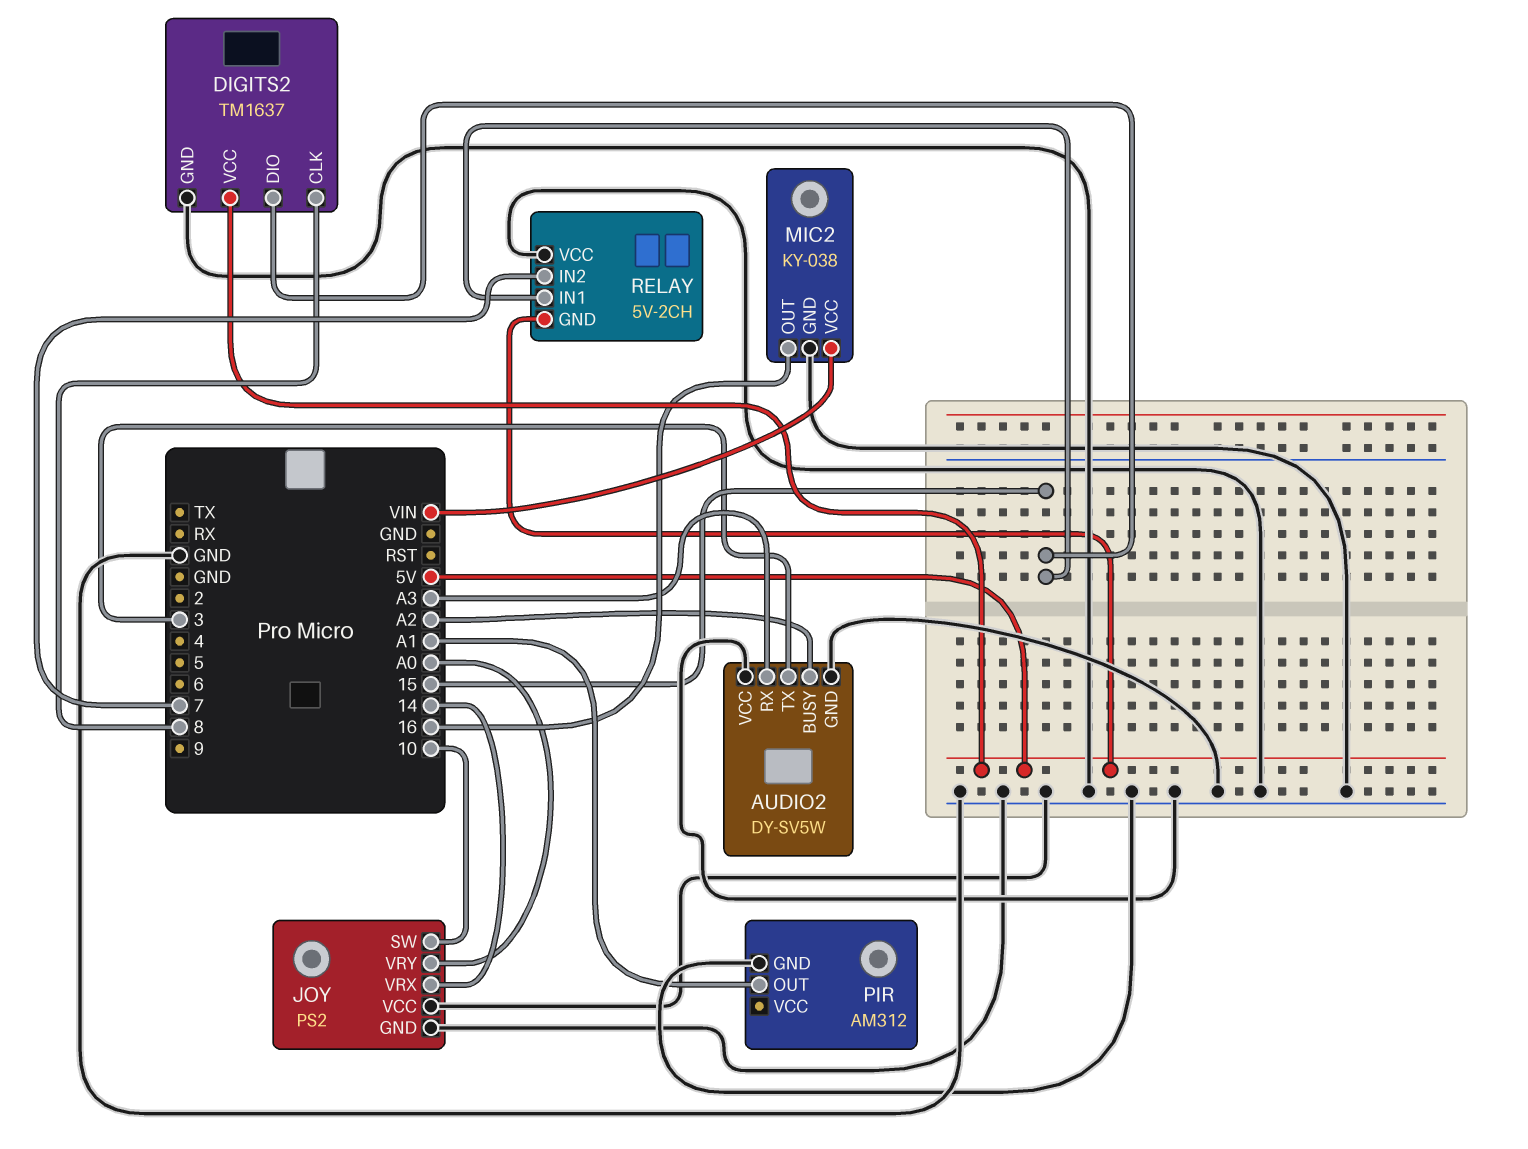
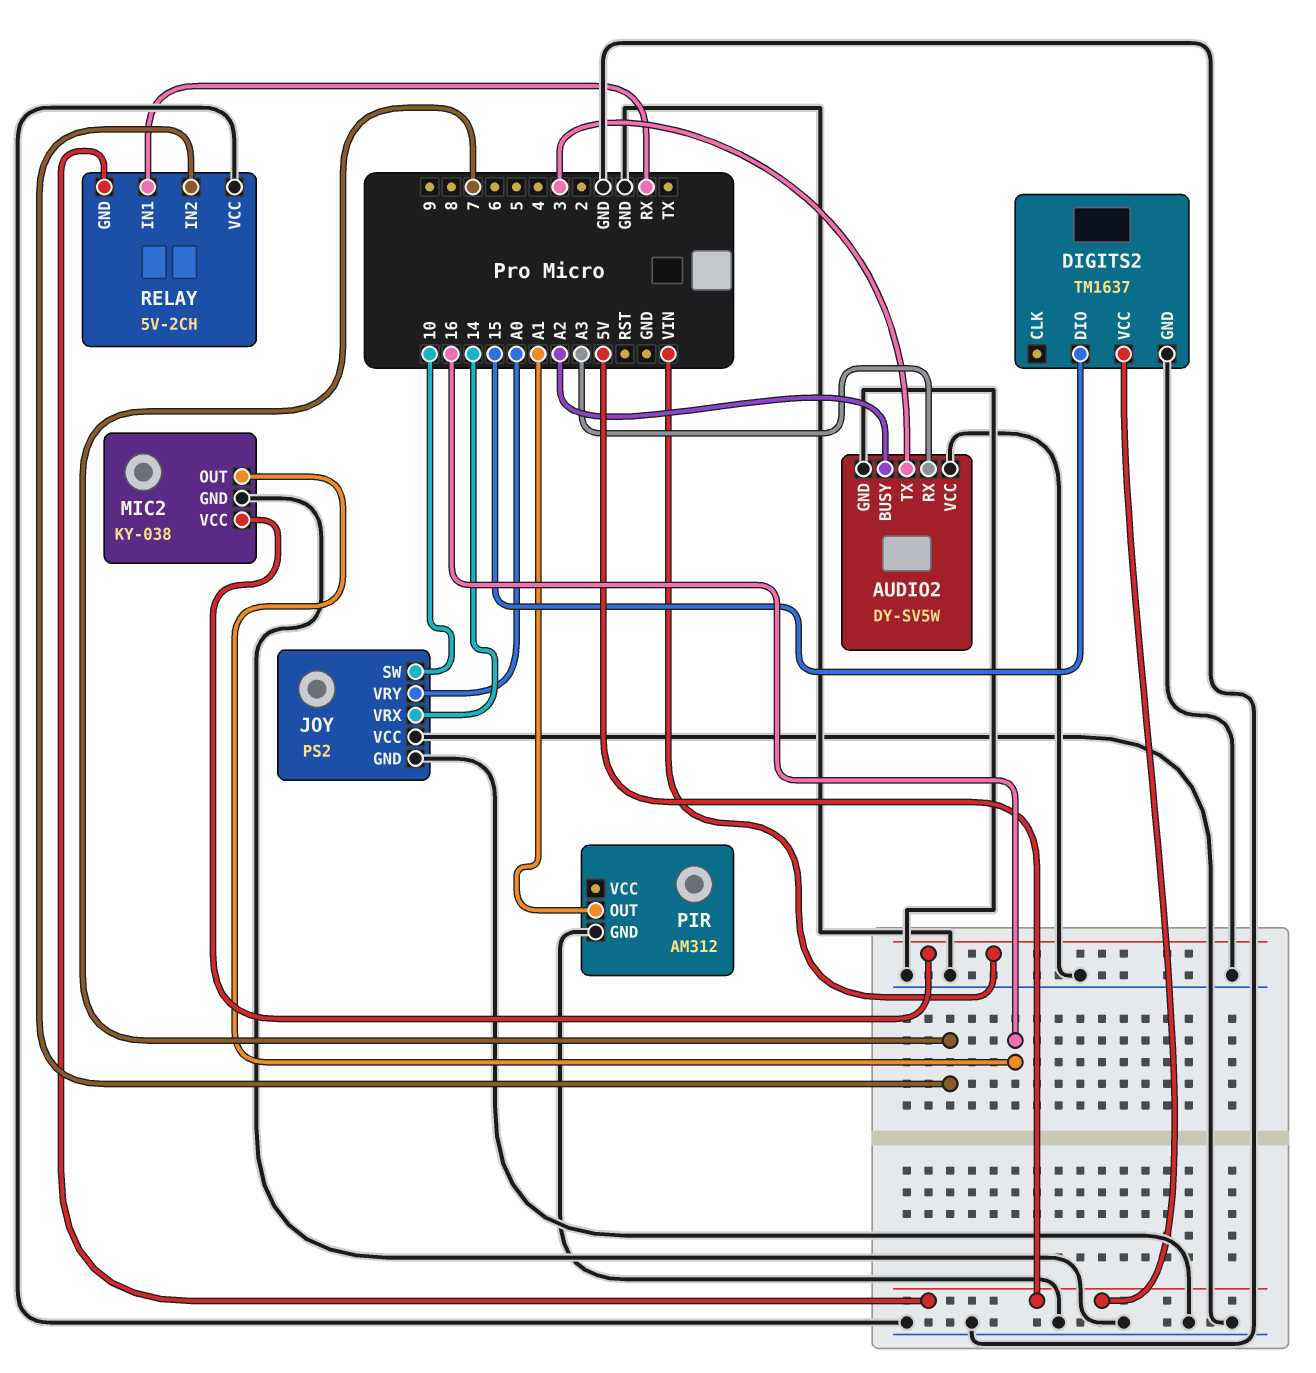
DIGITS2 pin CLK: 8 -> none
RELAY pin IN1: 15 -> RX

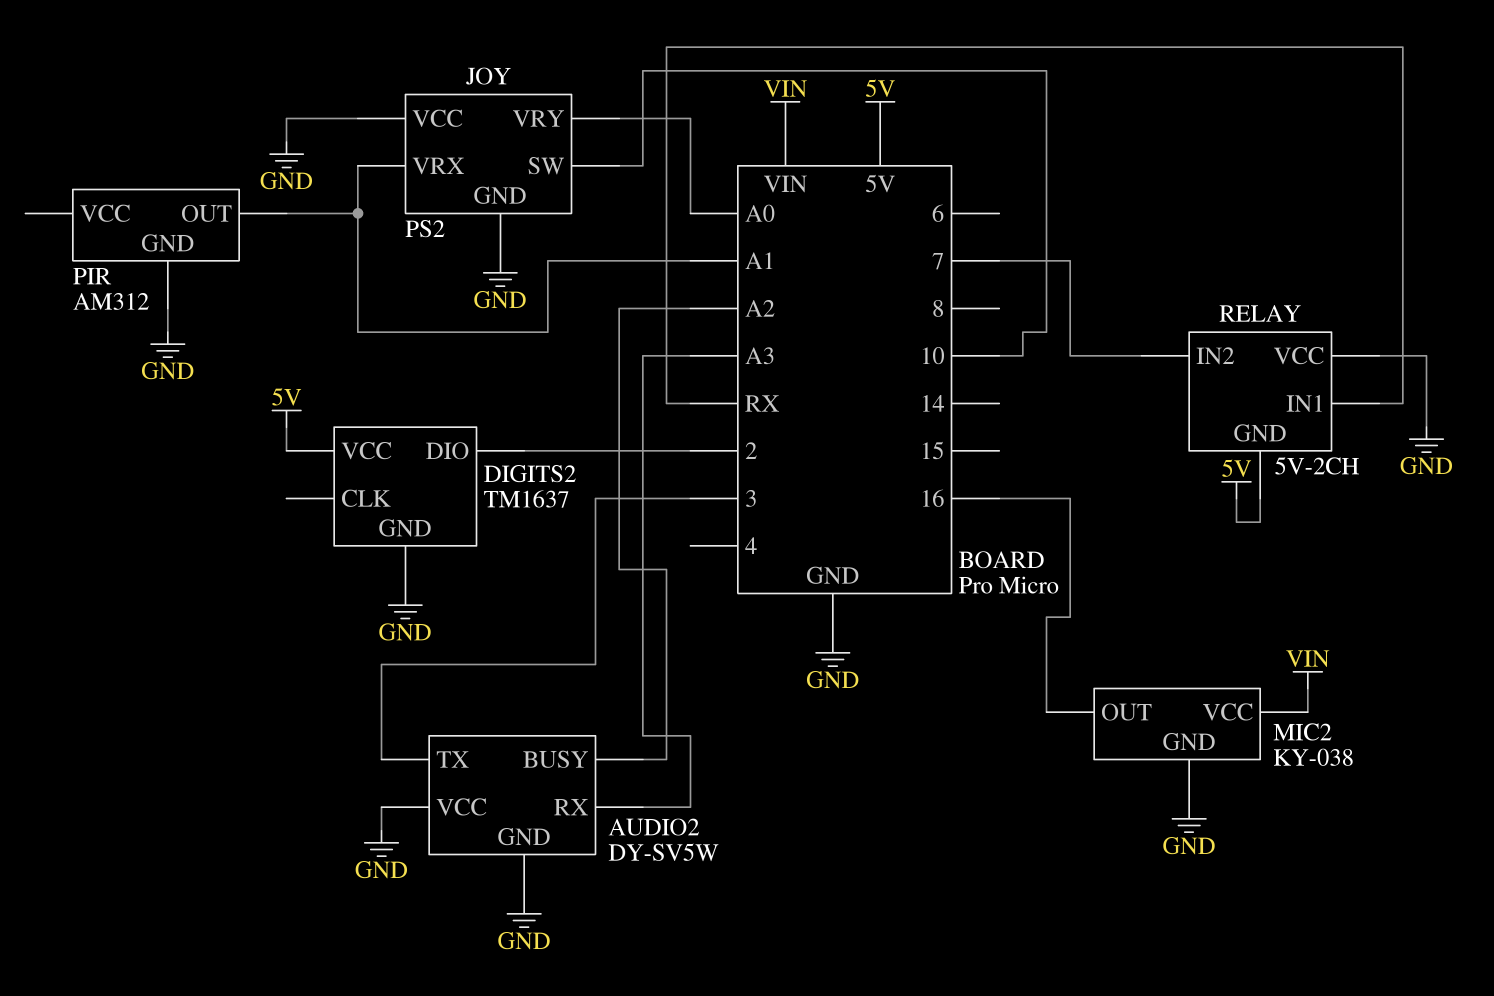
DIGITS2 pin DIO: 15 -> 2
JOY pin VRX: 14 -> A1

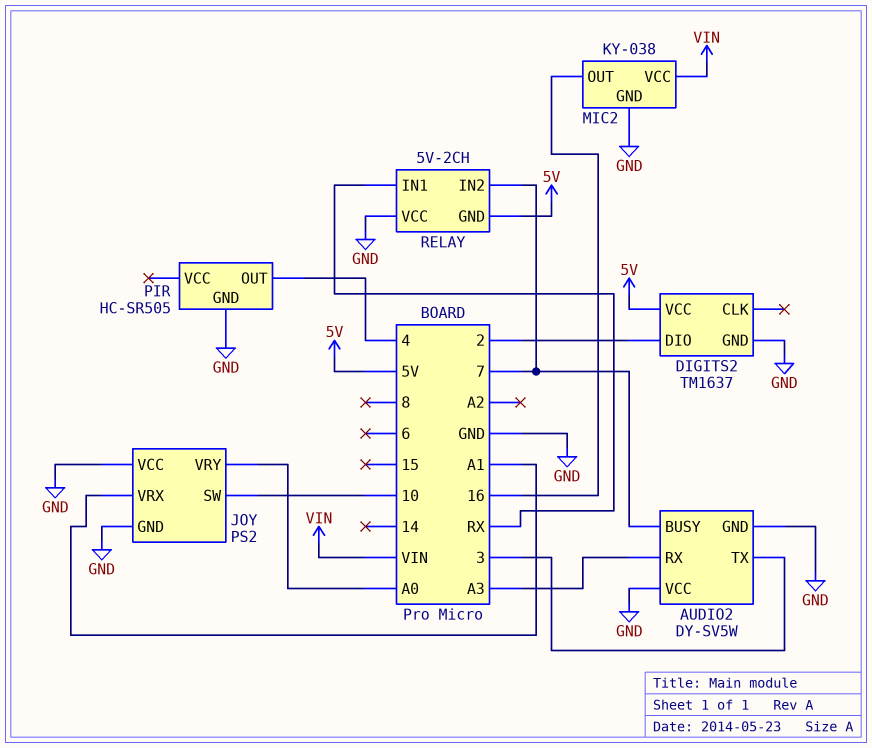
AUDIO2 pin BUSY: A2 -> 7
PIR: AM312 -> HC-SR505
PIR pin OUT: A1 -> 4

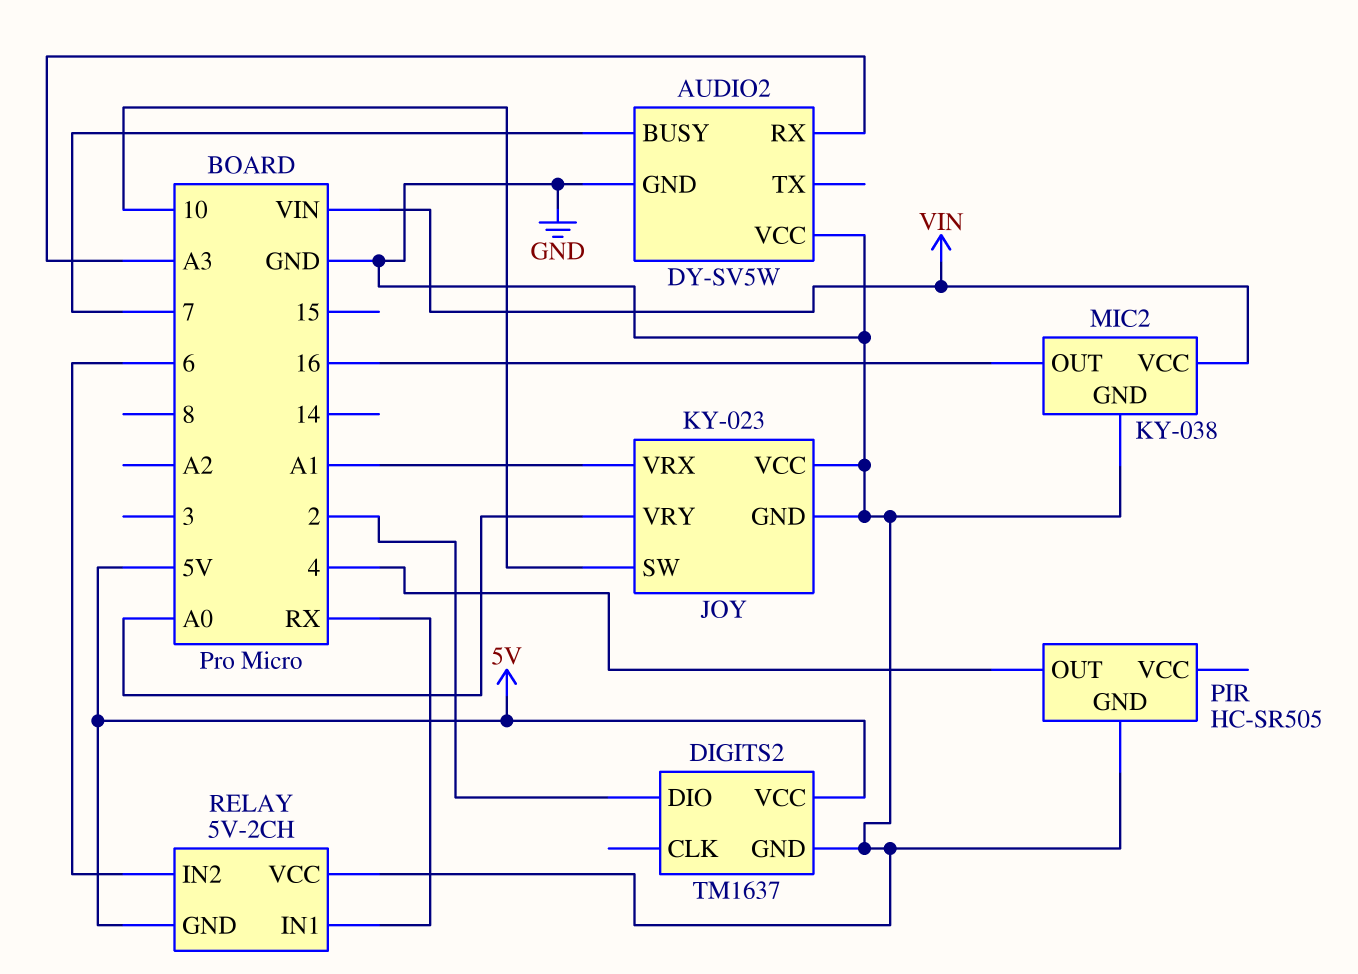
AUDIO2 pin TX: 3 -> none
JOY: PS2 -> KY-023
RELAY pin IN2: 7 -> 6

